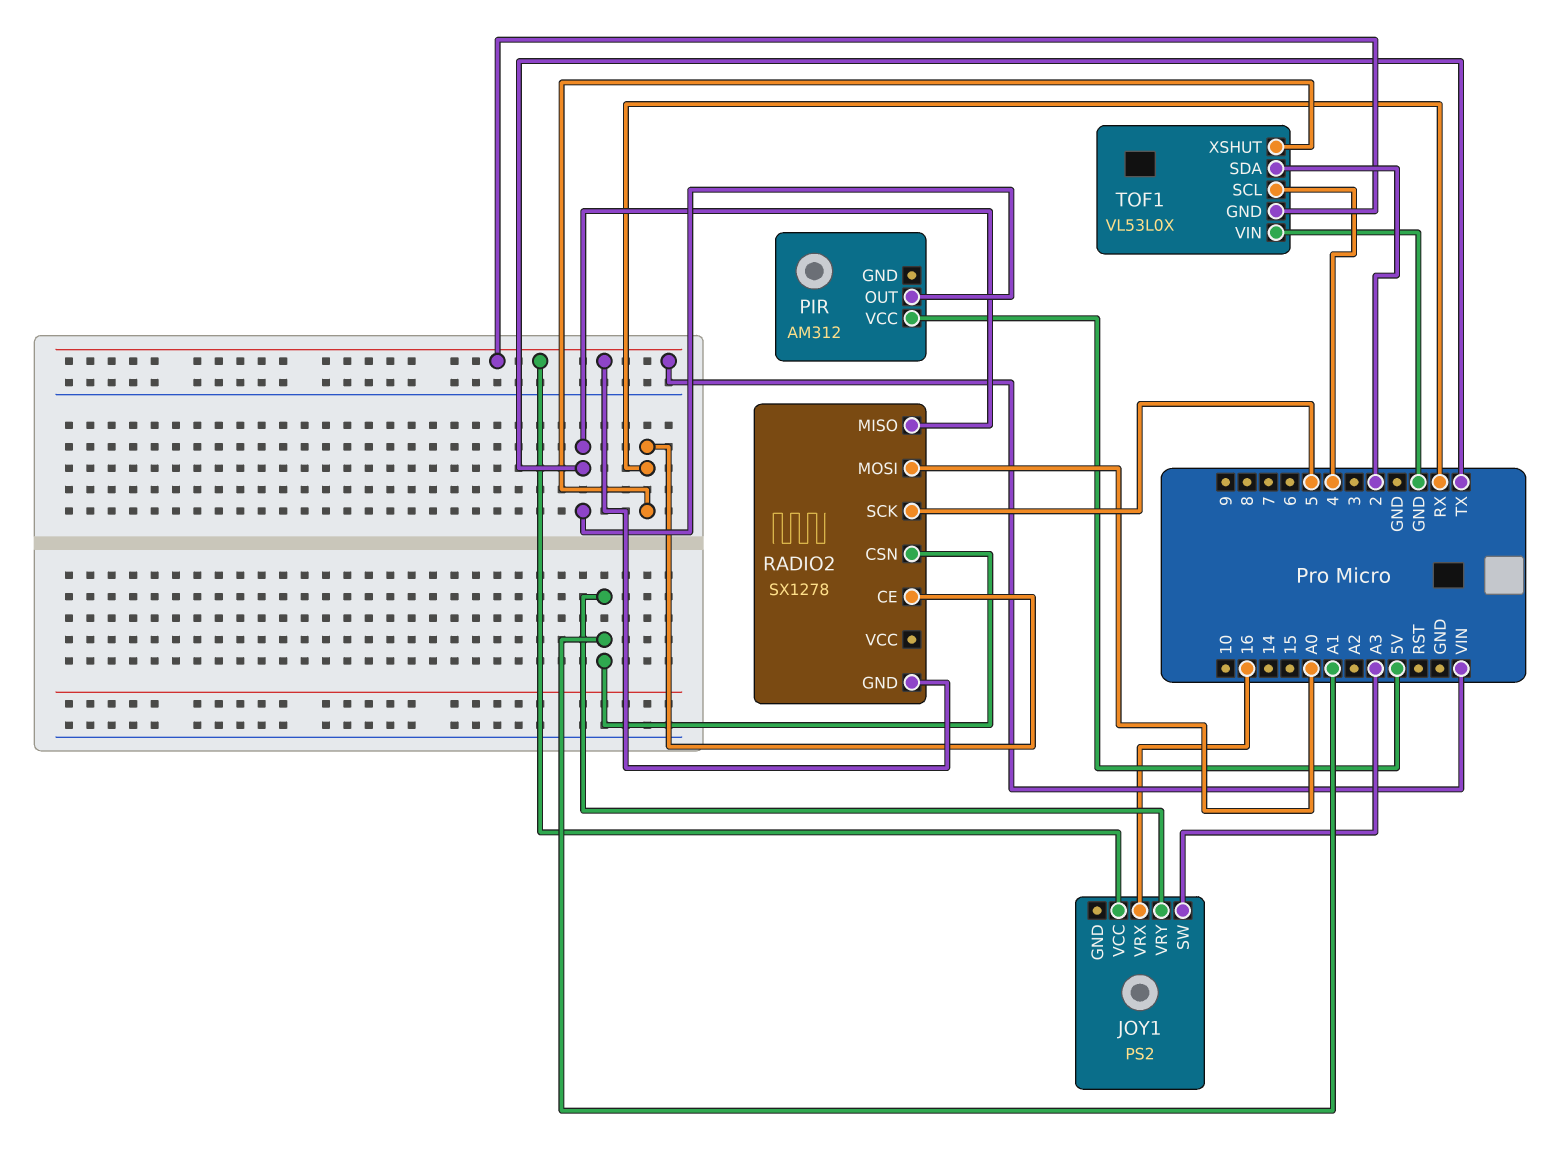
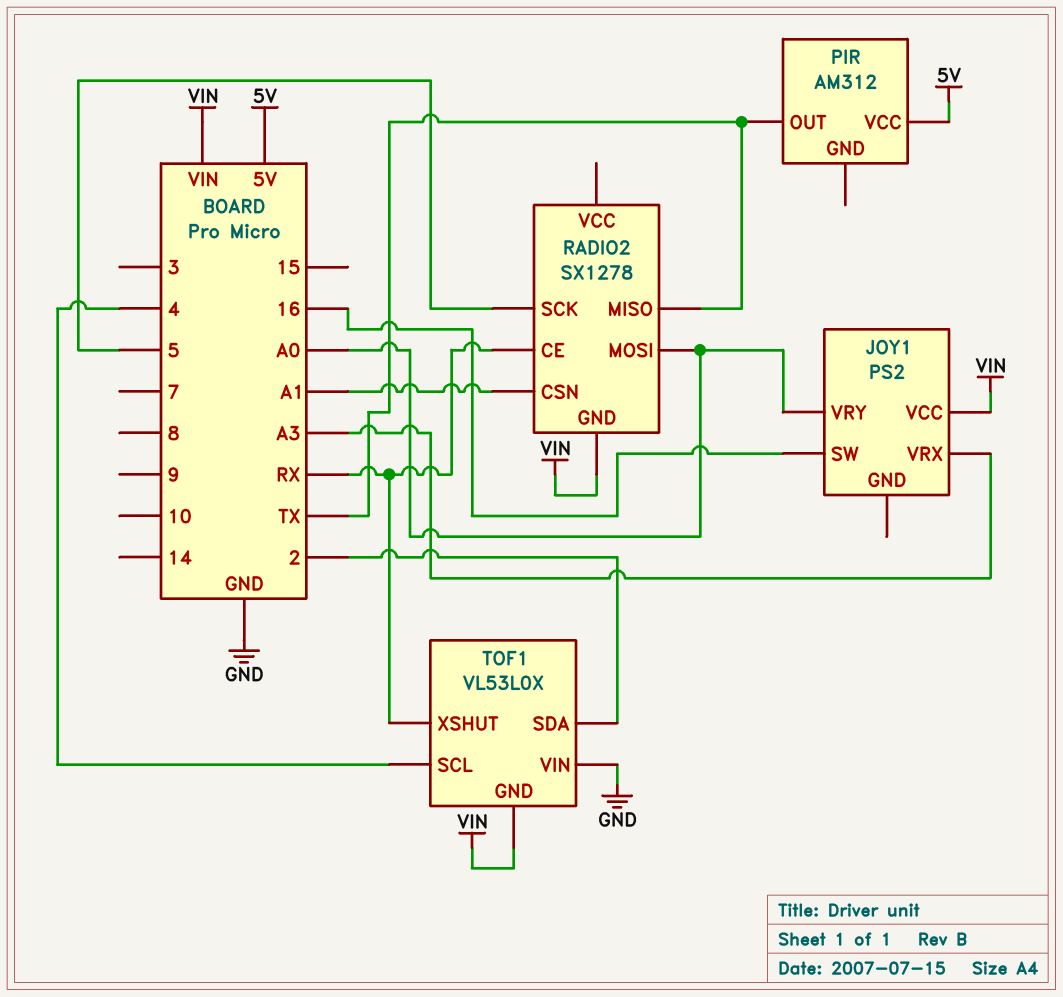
JOY1 pin SW: A3 -> 16
JOY1 pin VRX: 16 -> A3
JOY1 pin VRY: A1 -> A0

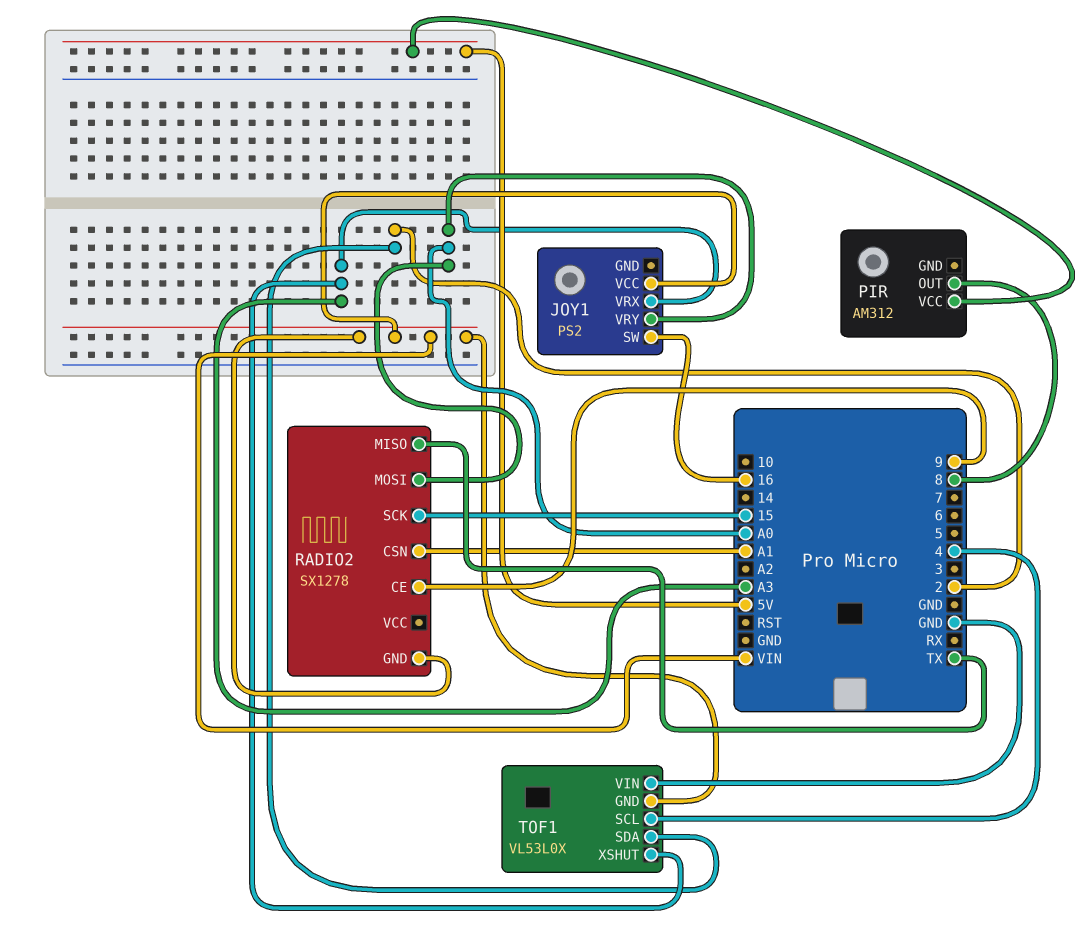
PIR pin OUT: TX -> 8
RADIO2 pin CE: RX -> 9
RADIO2 pin SCK: 5 -> 15
TOF1 pin XSHUT: RX -> A3

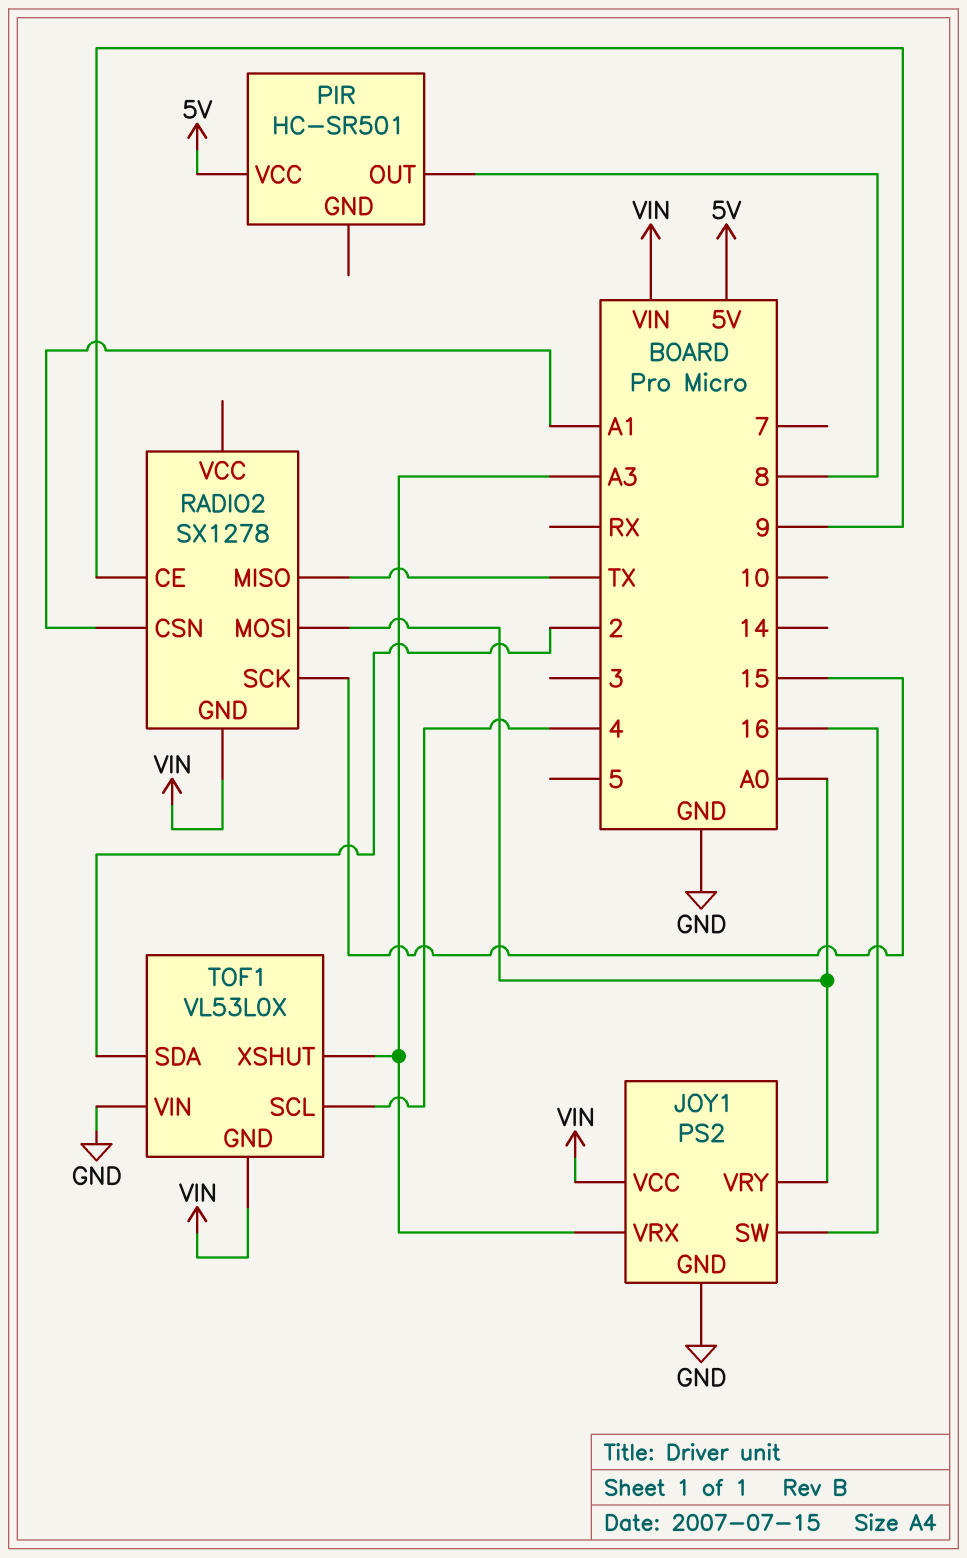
JOY1 pin GND: none -> GND
PIR: AM312 -> HC-SR501

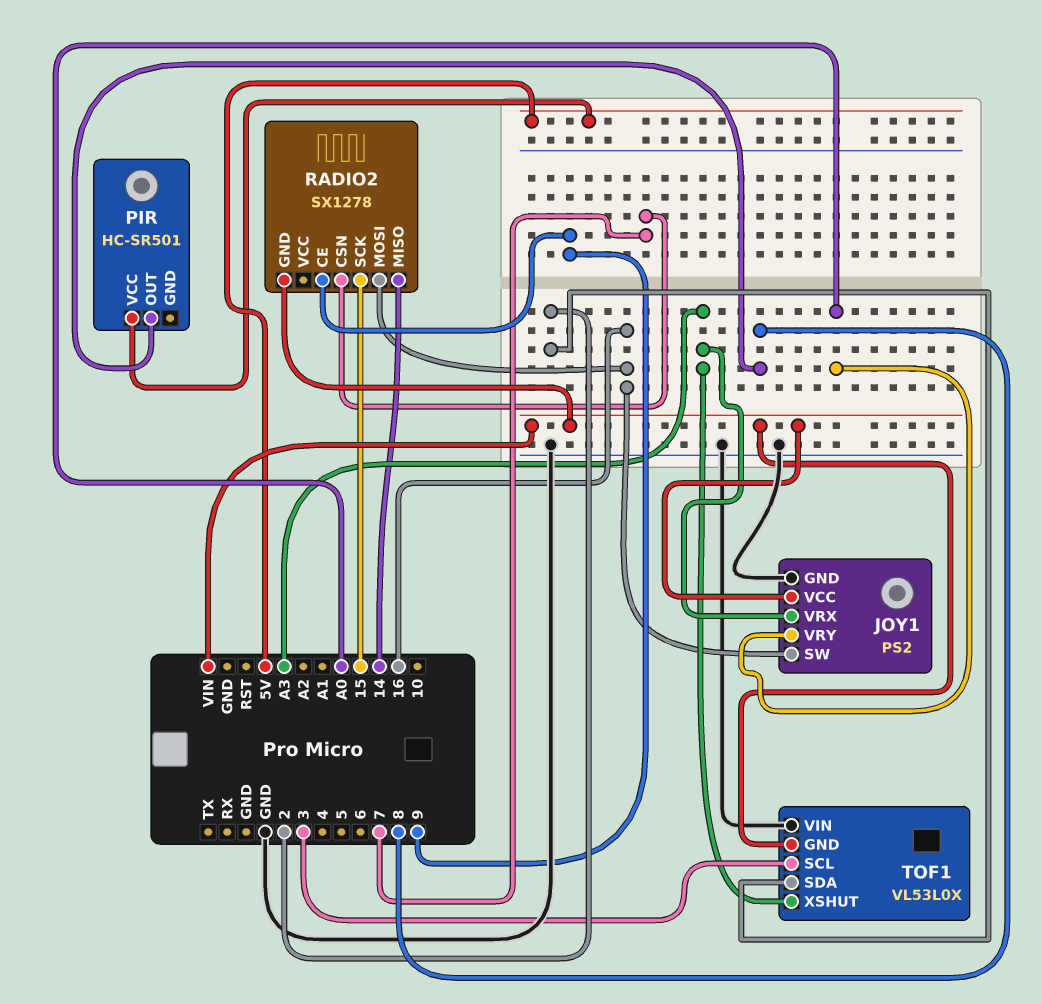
RADIO2 pin CSN: A1 -> 7
RADIO2 pin MISO: TX -> 14
RADIO2 pin MOSI: A0 -> 16
TOF1 pin SCL: 4 -> 3

